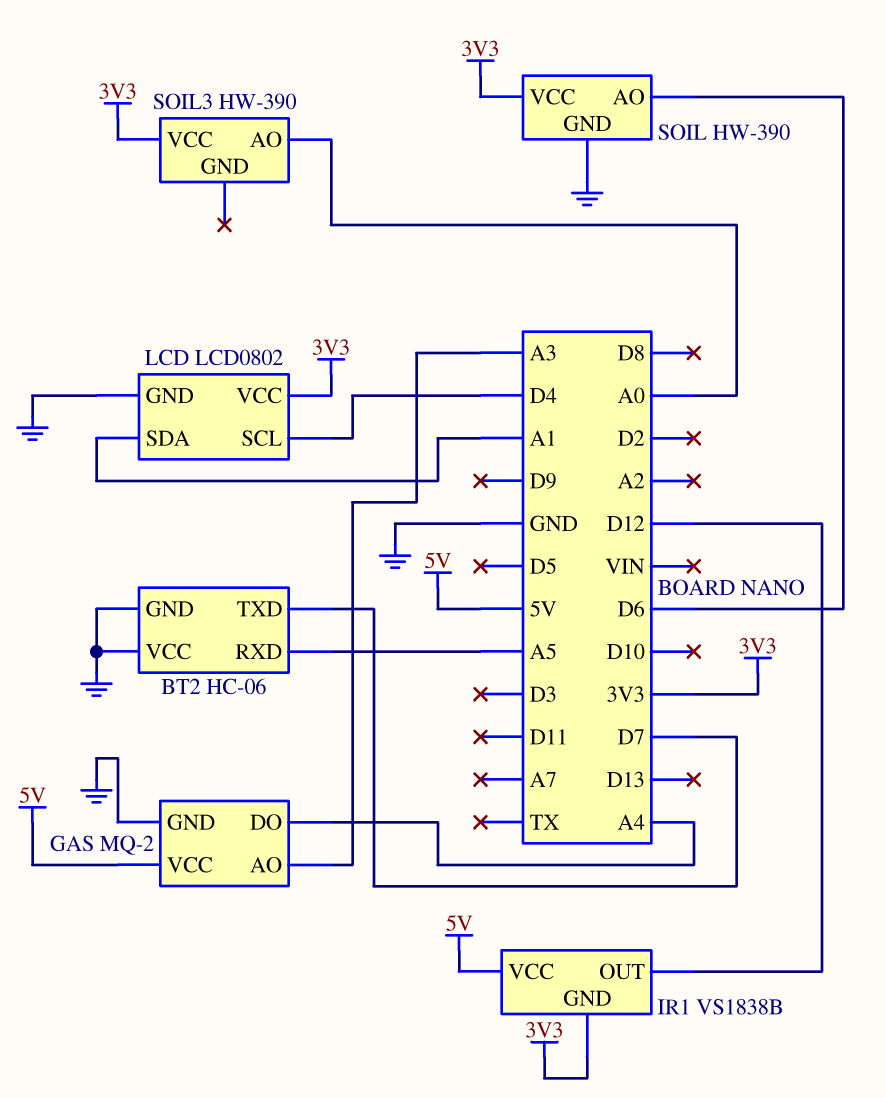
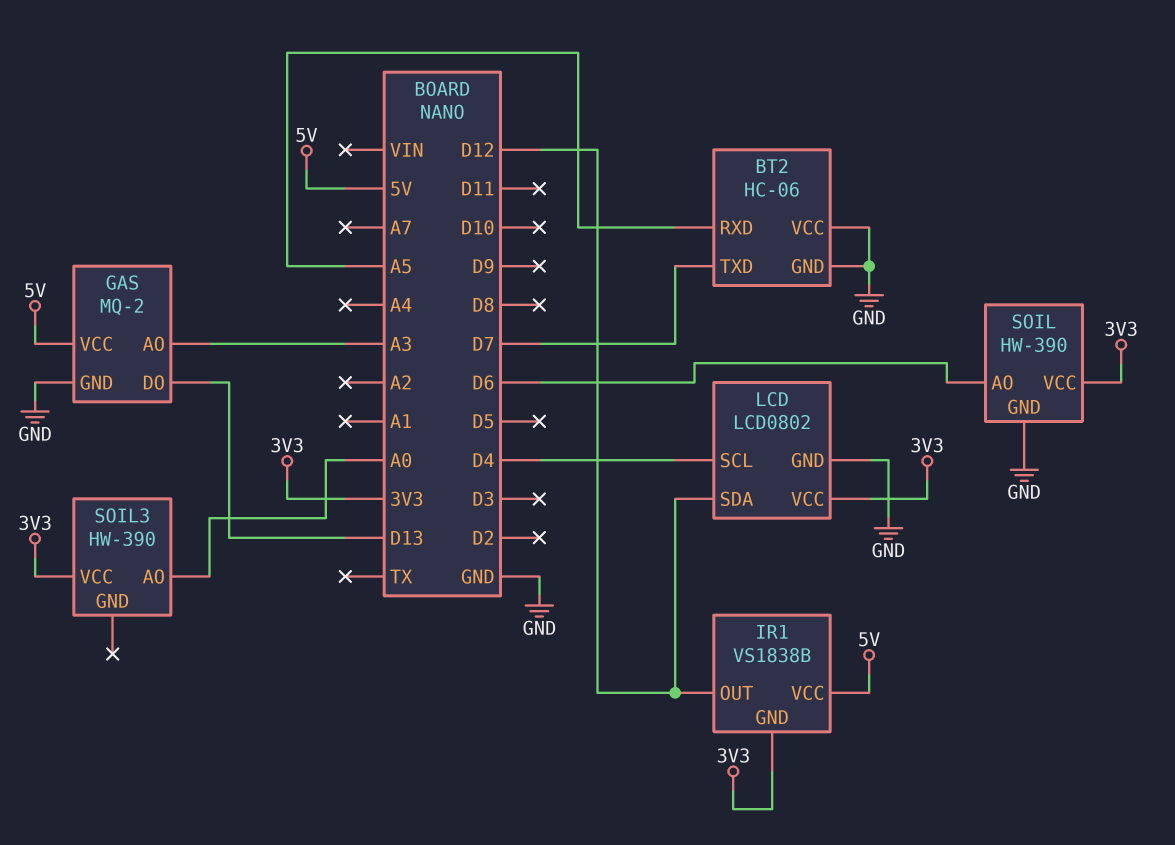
GAS pin DO: A4 -> D13
LCD pin SDA: A1 -> D12

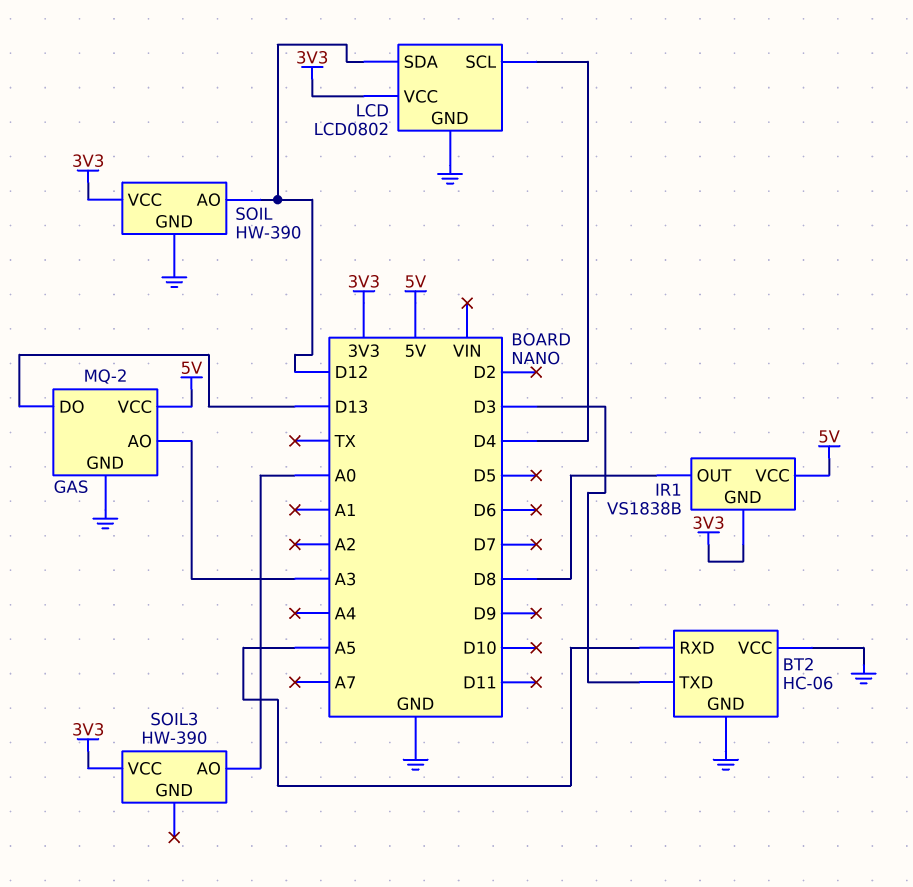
BT2 pin TXD: D7 -> D3
IR1 pin OUT: D12 -> D8
SOIL pin AO: D6 -> D12

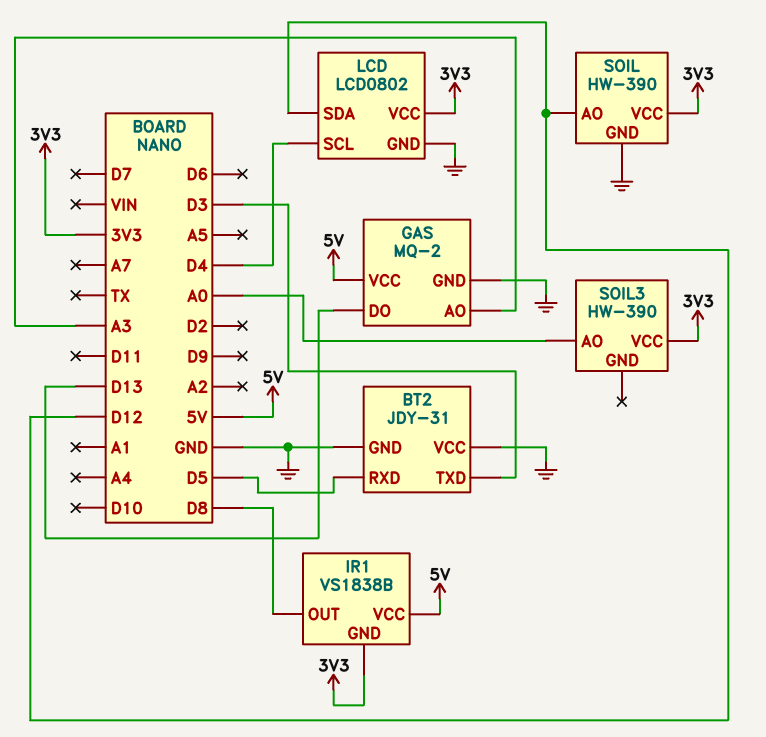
BT2: HC-06 -> JDY-31
BT2 pin RXD: A5 -> D5

